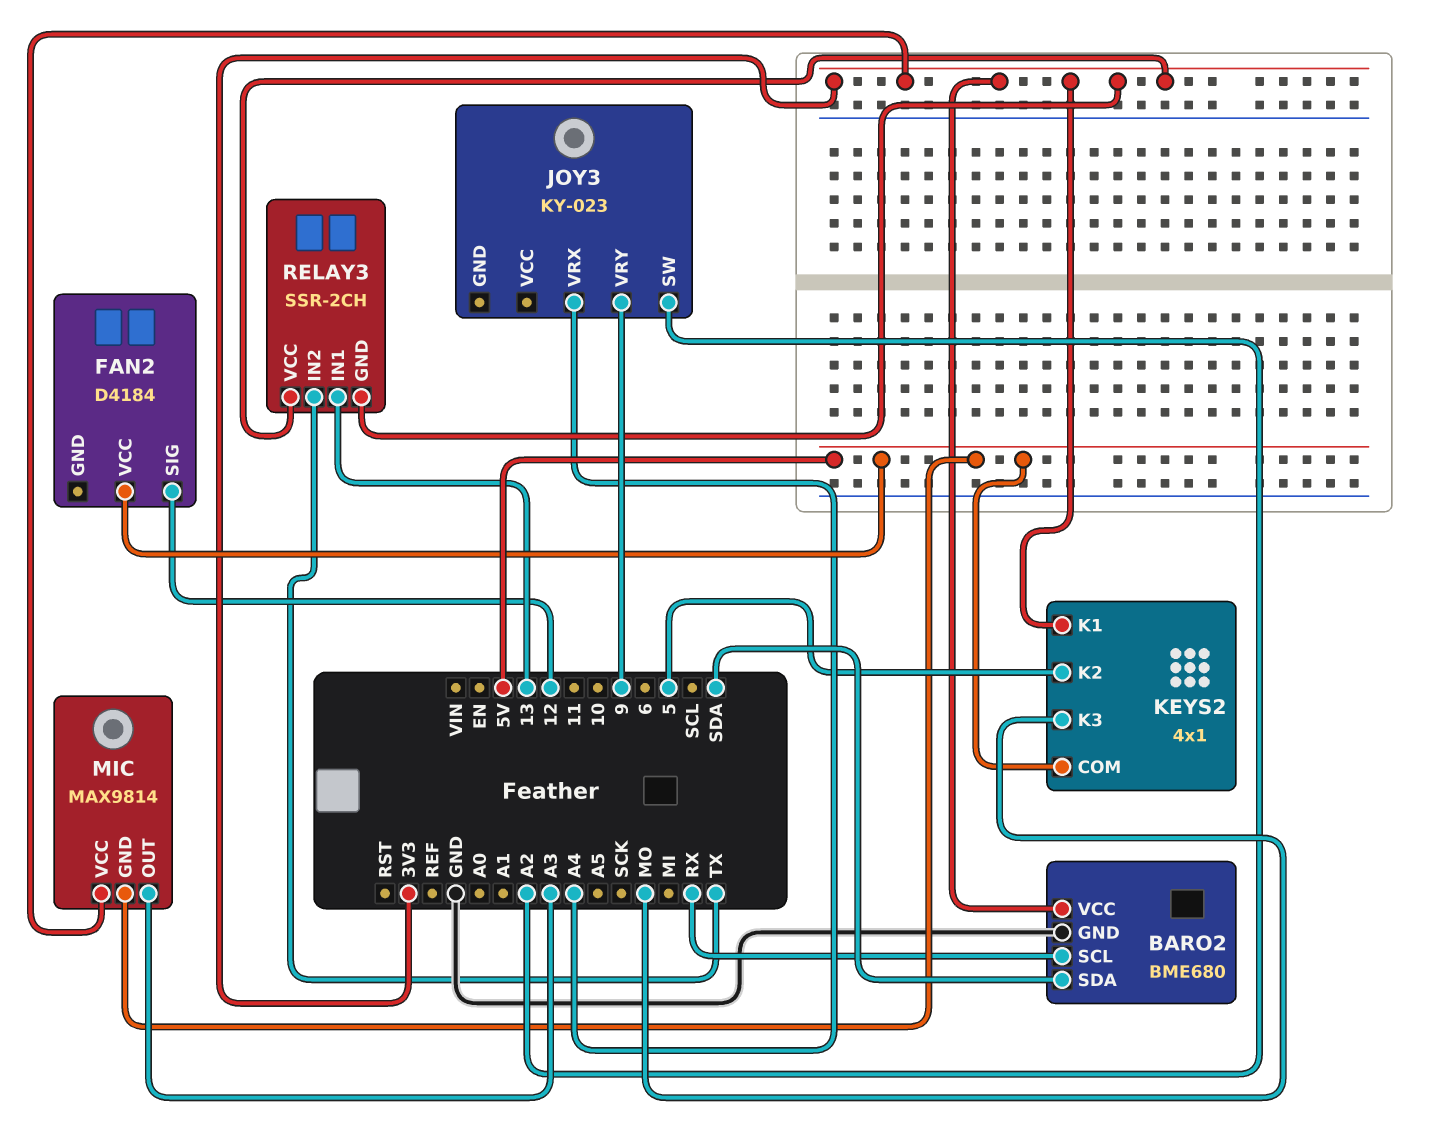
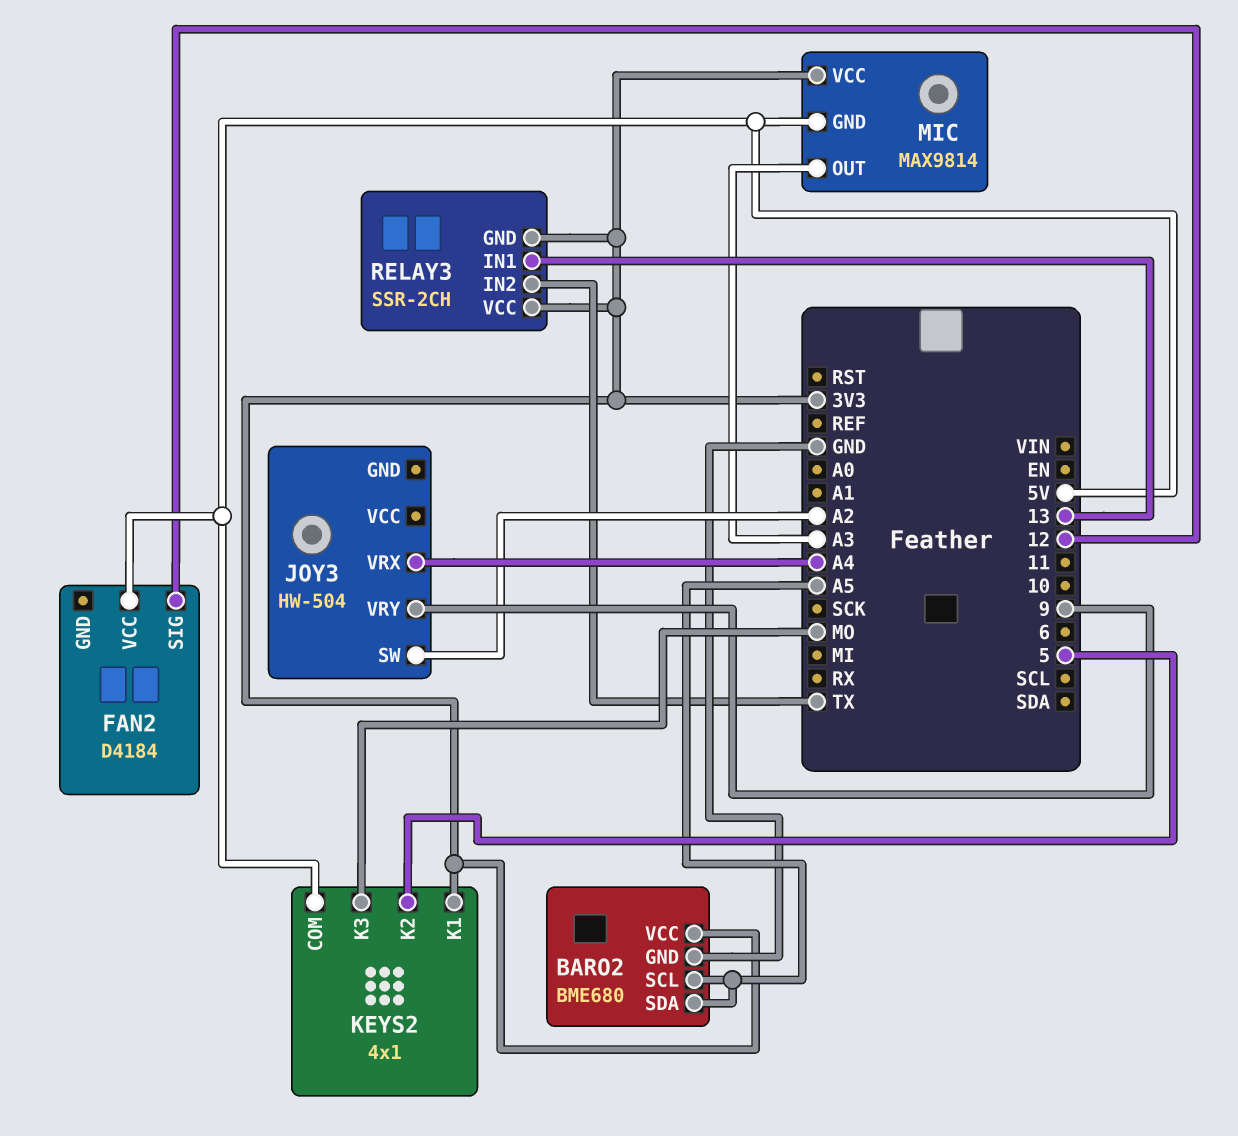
BARO2 pin SCL: RX -> A5
BARO2 pin SDA: SDA -> A5
JOY3: KY-023 -> HW-504

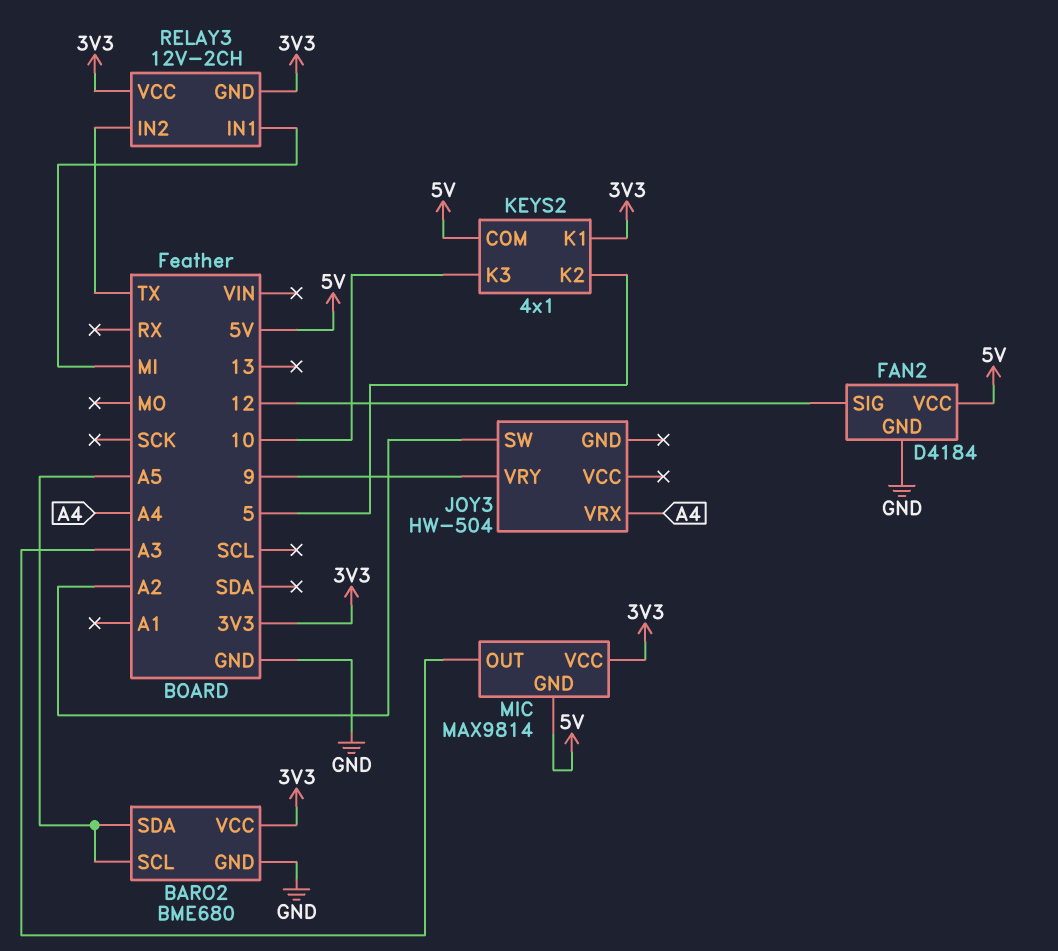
FAN2 pin GND: none -> GND
KEYS2 pin K3: MO -> 10
RELAY3: SSR-2CH -> 12V-2CH
RELAY3 pin IN1: 13 -> MI

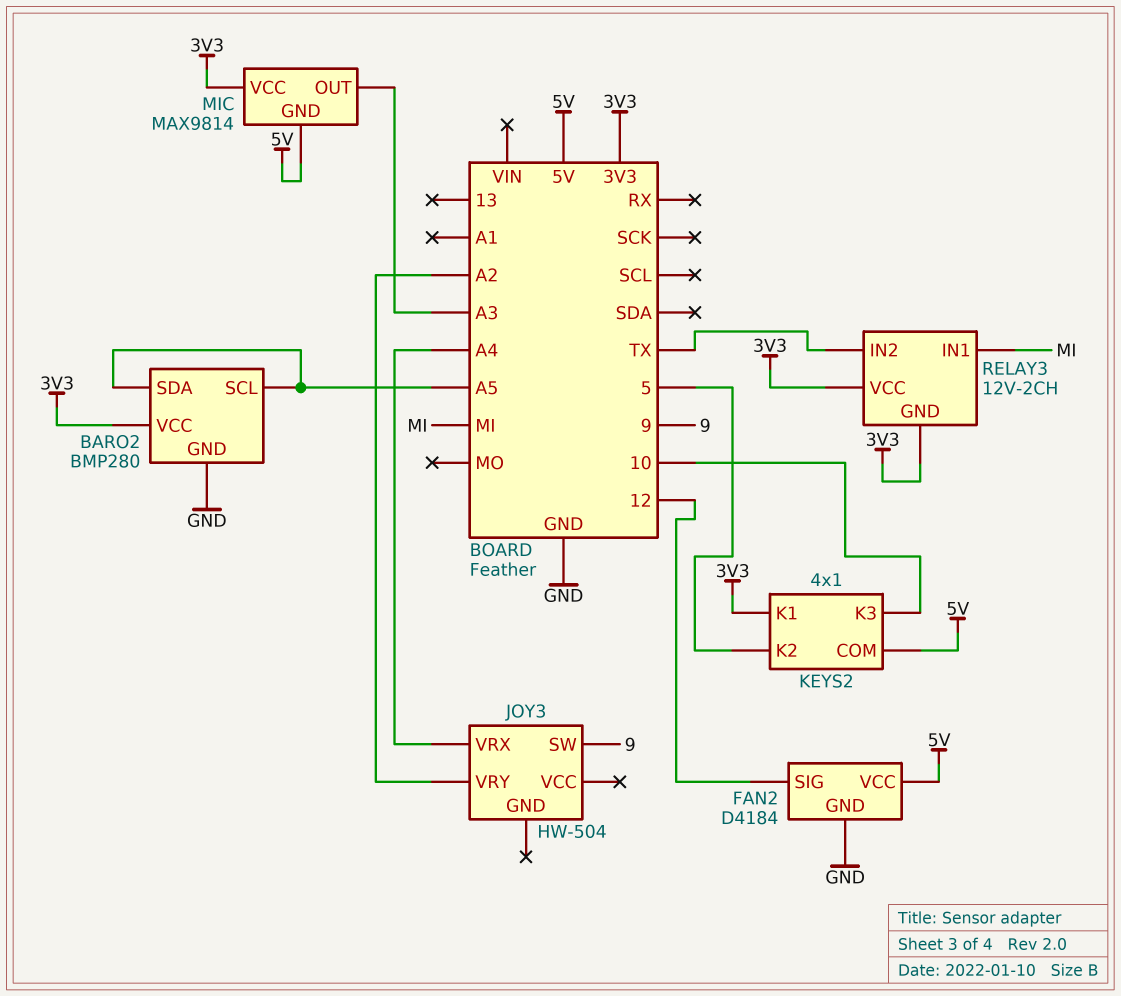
BARO2: BME680 -> BMP280
JOY3 pin SW: A2 -> 9
JOY3 pin VRY: 9 -> A2

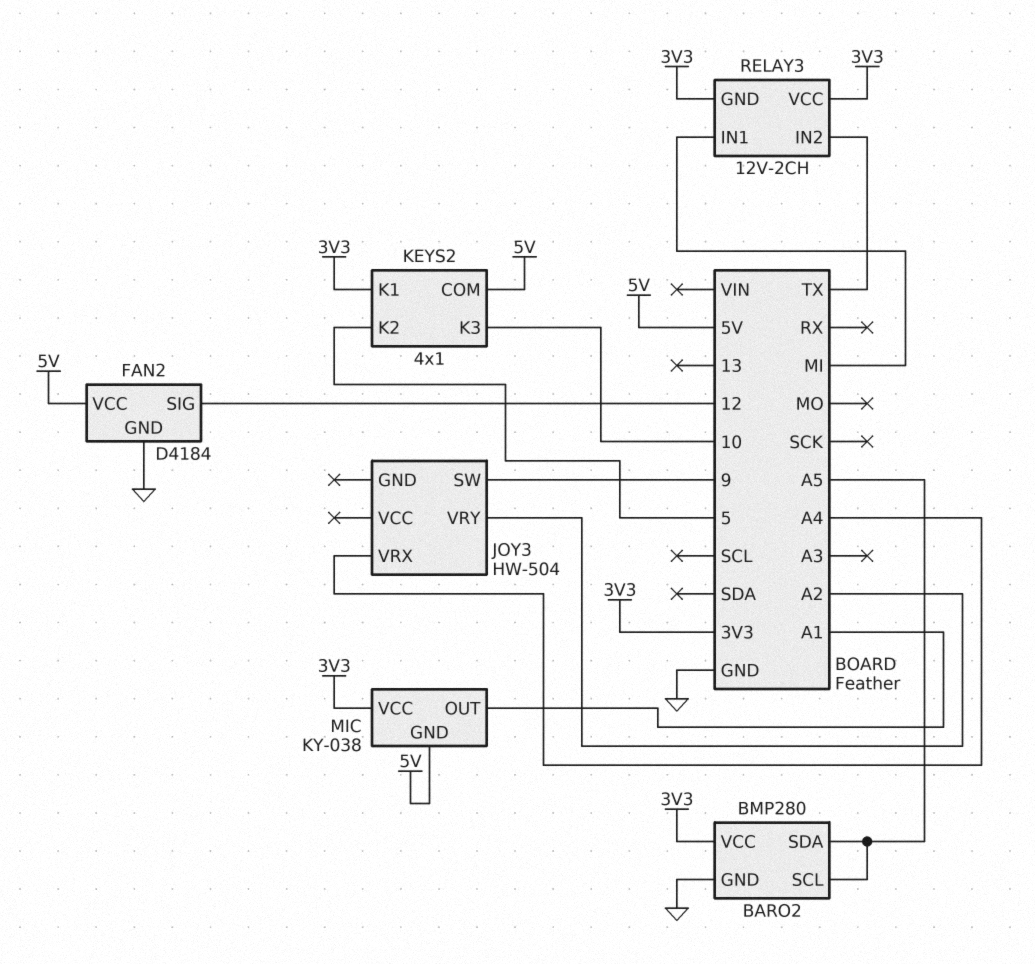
MIC: MAX9814 -> KY-038
MIC pin OUT: A3 -> A1

